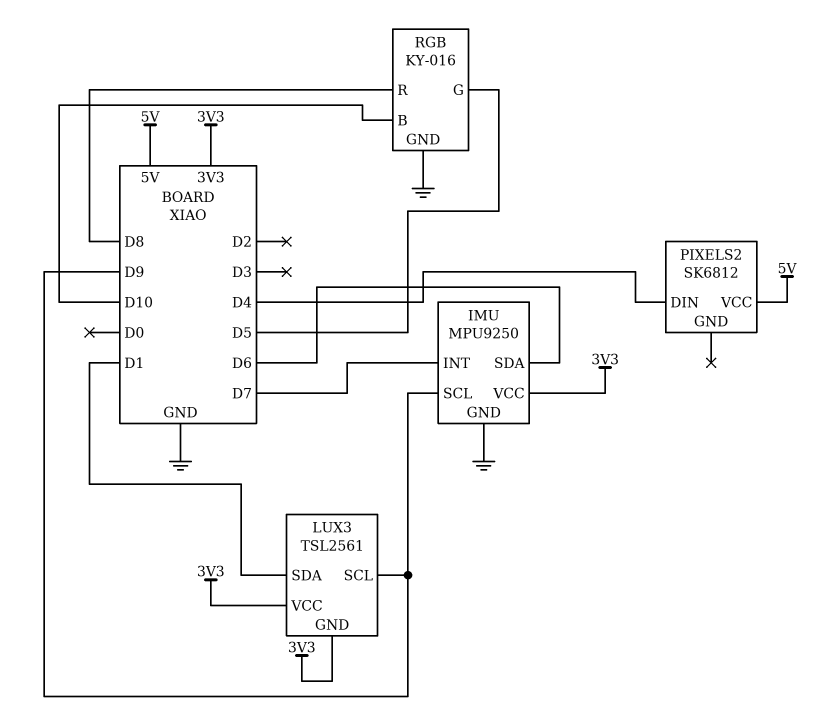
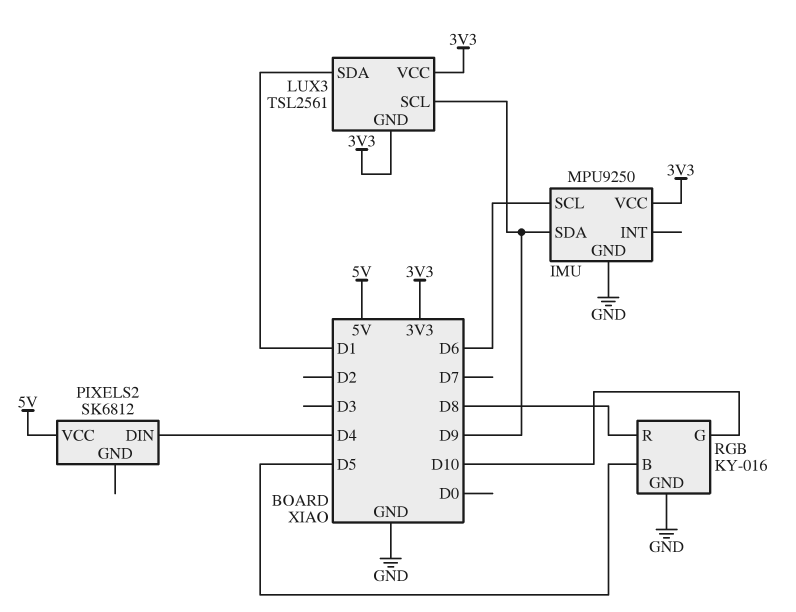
IMU pin INT: D7 -> none
IMU pin SCL: D9 -> D6
IMU pin SDA: D6 -> D9
RGB pin B: D10 -> D5
RGB pin G: D5 -> D10

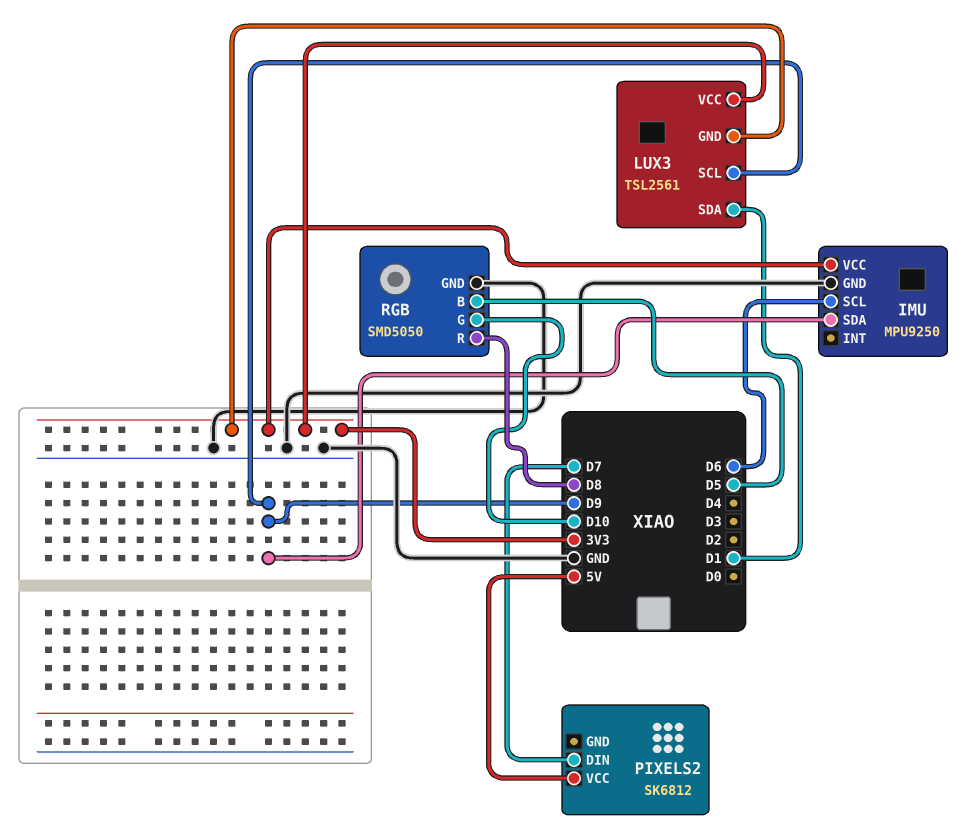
PIXELS2 pin DIN: D4 -> D7
RGB: KY-016 -> SMD5050

